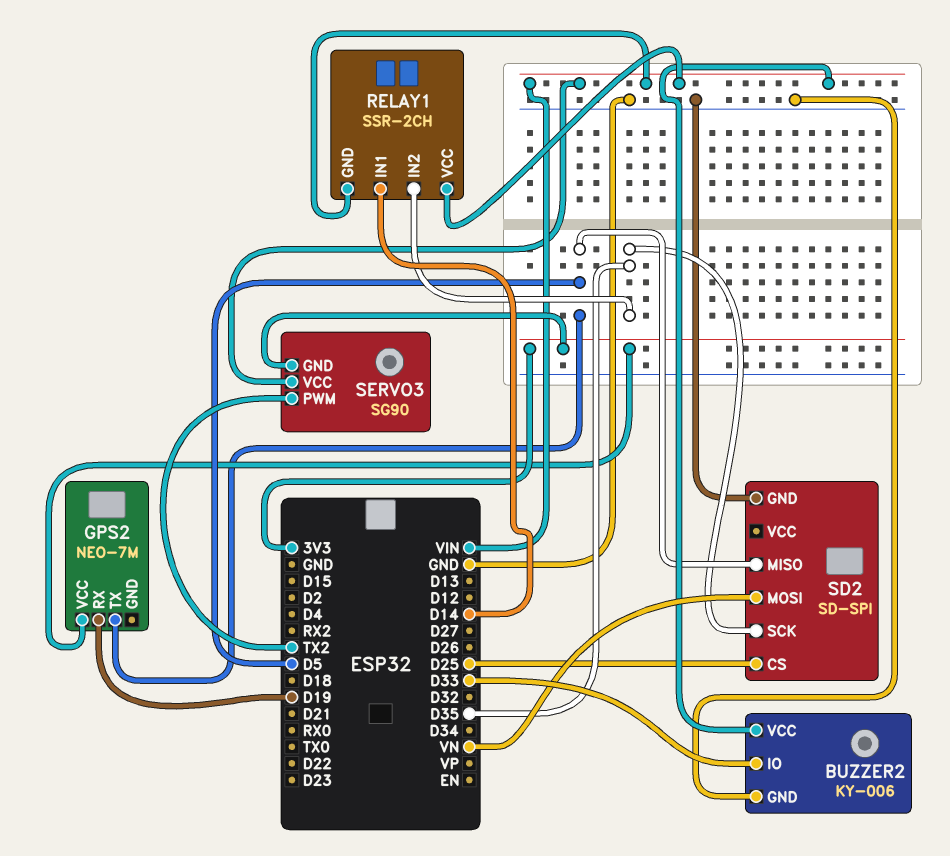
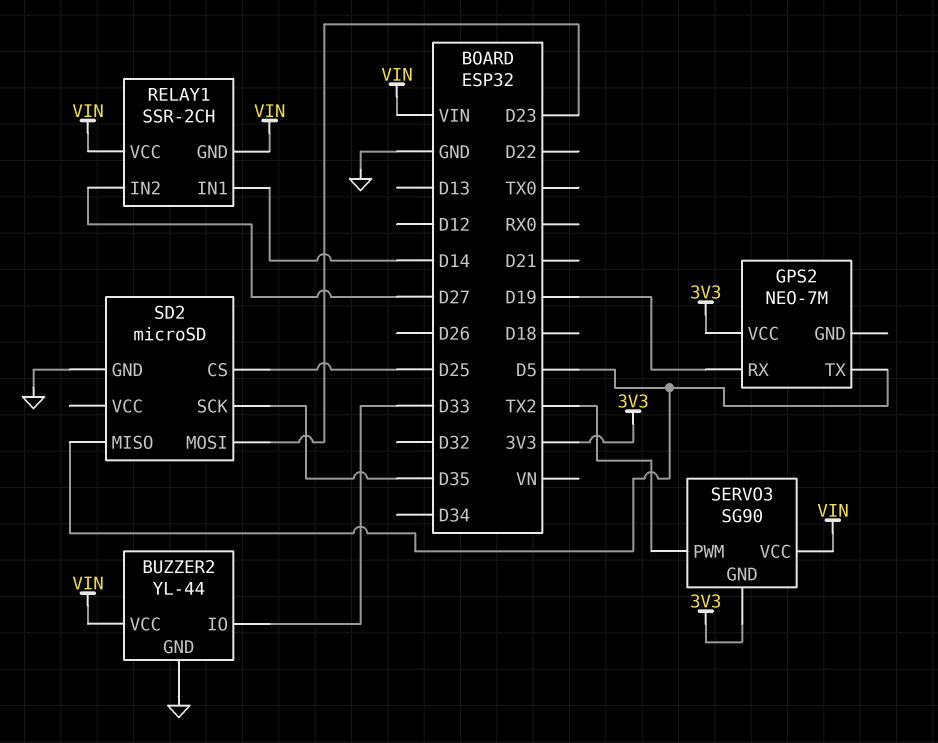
BUZZER2: KY-006 -> YL-44
RELAY1 pin IN2: D35 -> D27
SD2: SD-SPI -> microSD
SD2 pin MOSI: VN -> D23

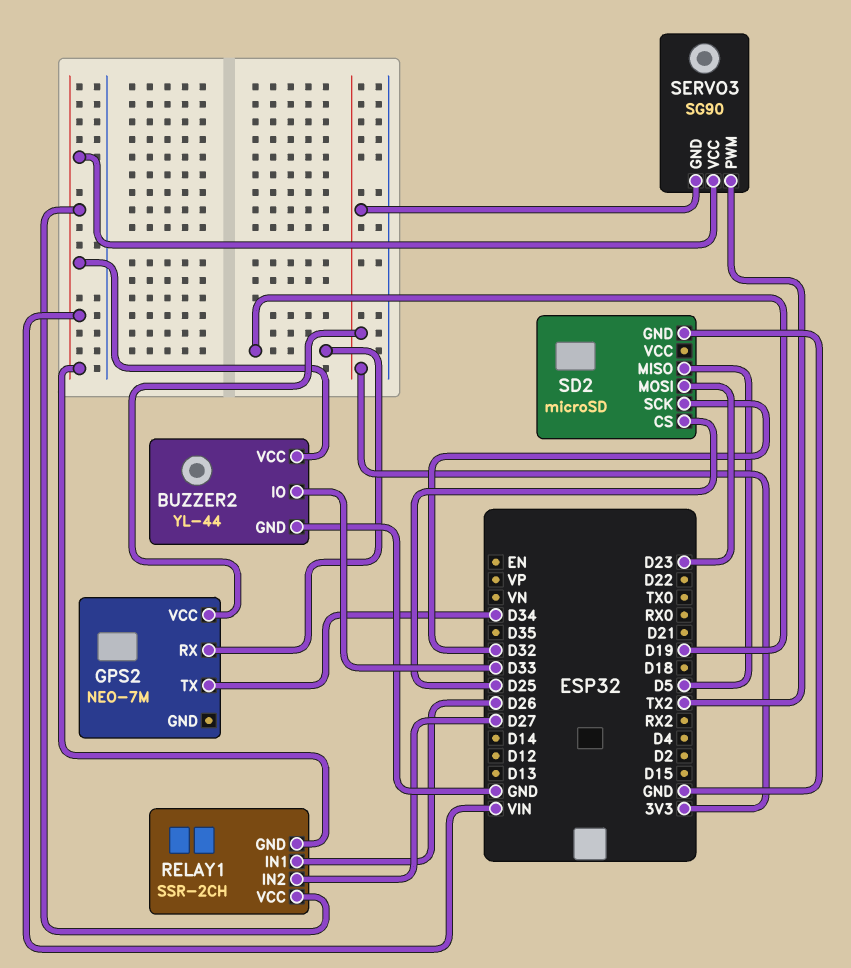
GPS2 pin TX: D5 -> D34
RELAY1 pin IN1: D14 -> D26
SD2 pin SCK: D35 -> D32

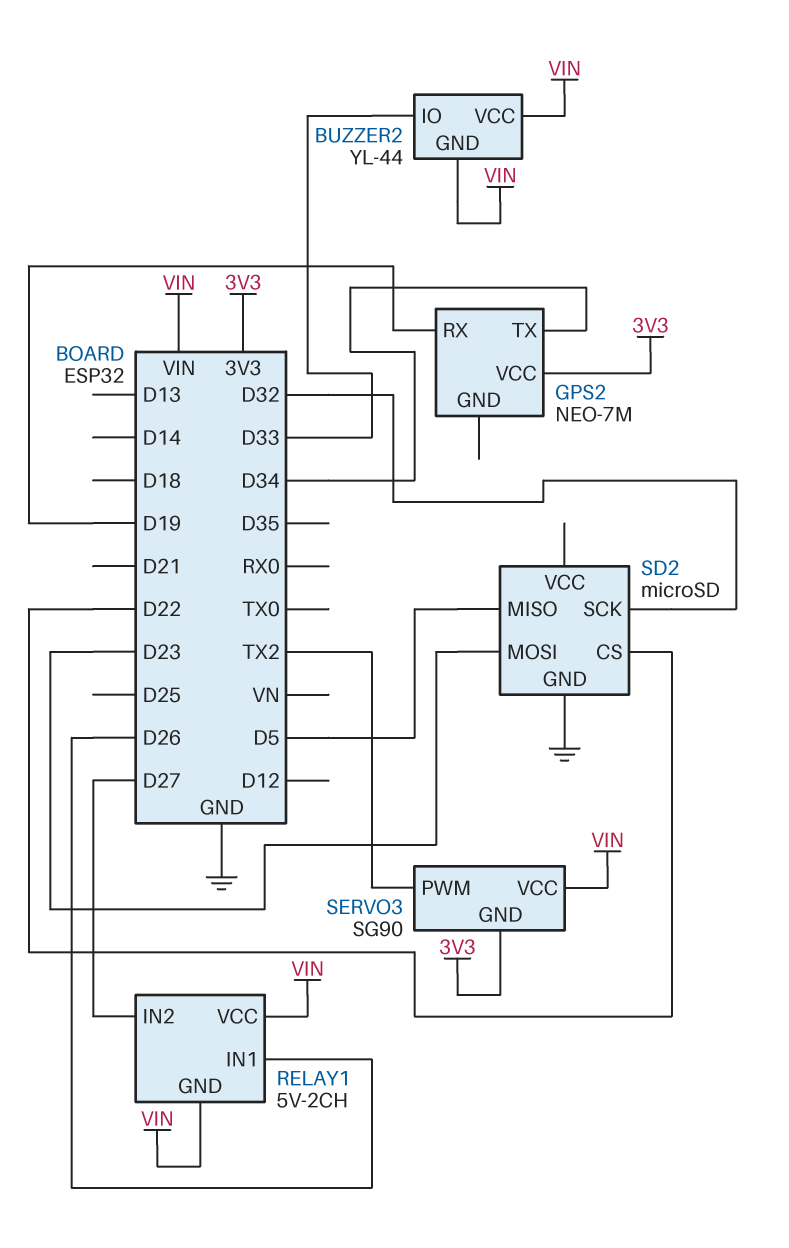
BUZZER2 pin GND: GND -> VIN
RELAY1: SSR-2CH -> 5V-2CH
SD2 pin CS: D25 -> D22

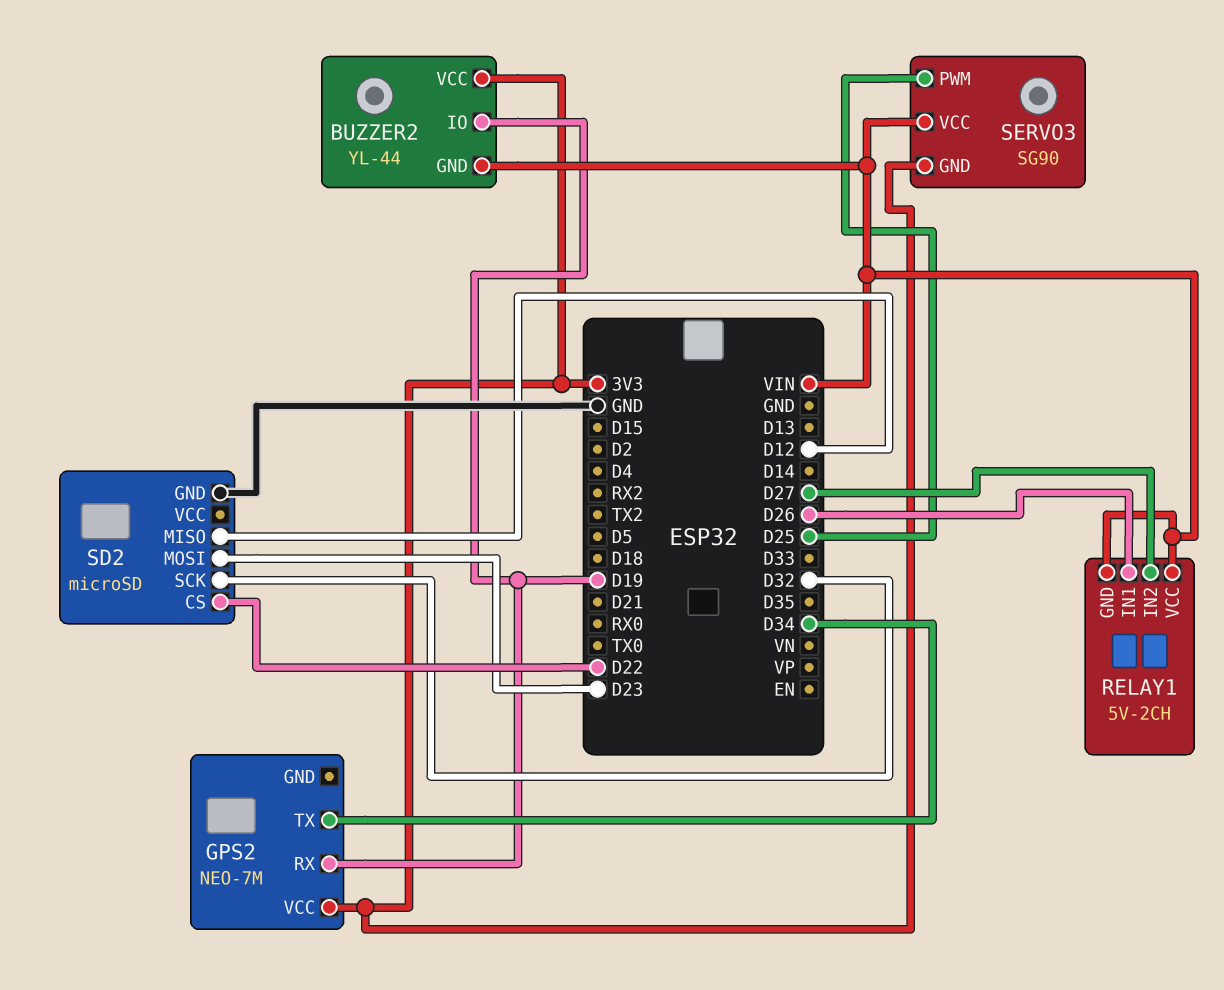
BUZZER2 pin IO: D33 -> D19
BUZZER2 pin VCC: VIN -> 3V3
SD2 pin MISO: D5 -> D12
SERVO3 pin PWM: TX2 -> D25

